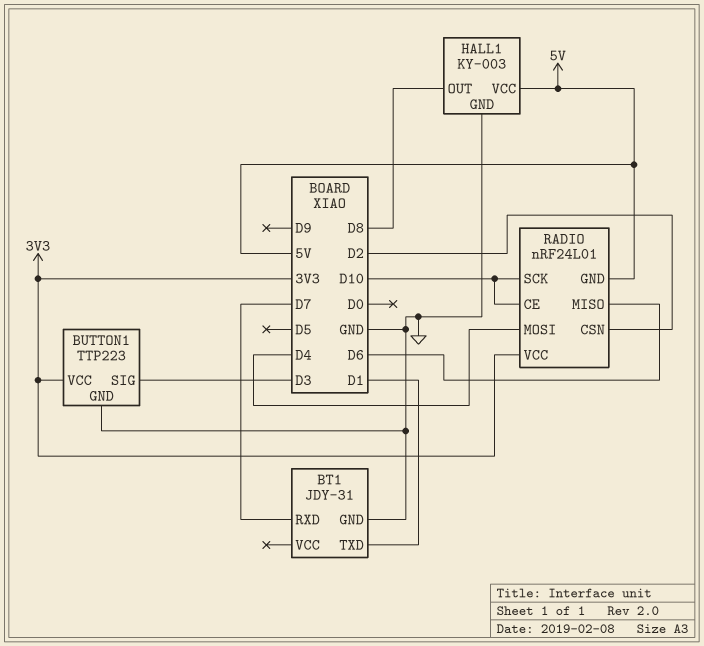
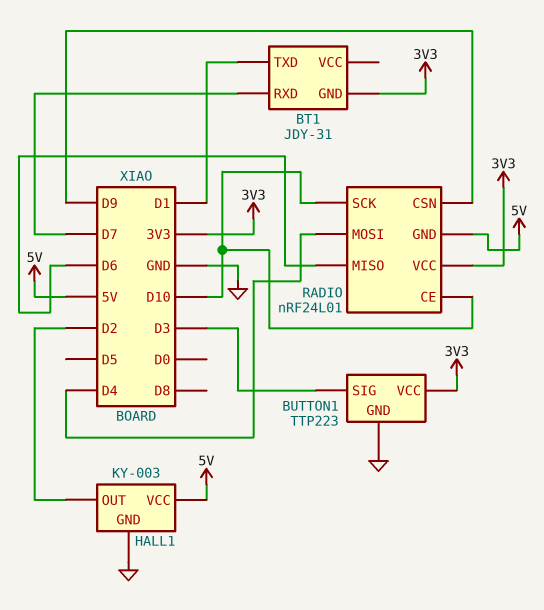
BT1 pin GND: GND -> 3V3
HALL1 pin OUT: D8 -> D2
RADIO pin CSN: D2 -> D9

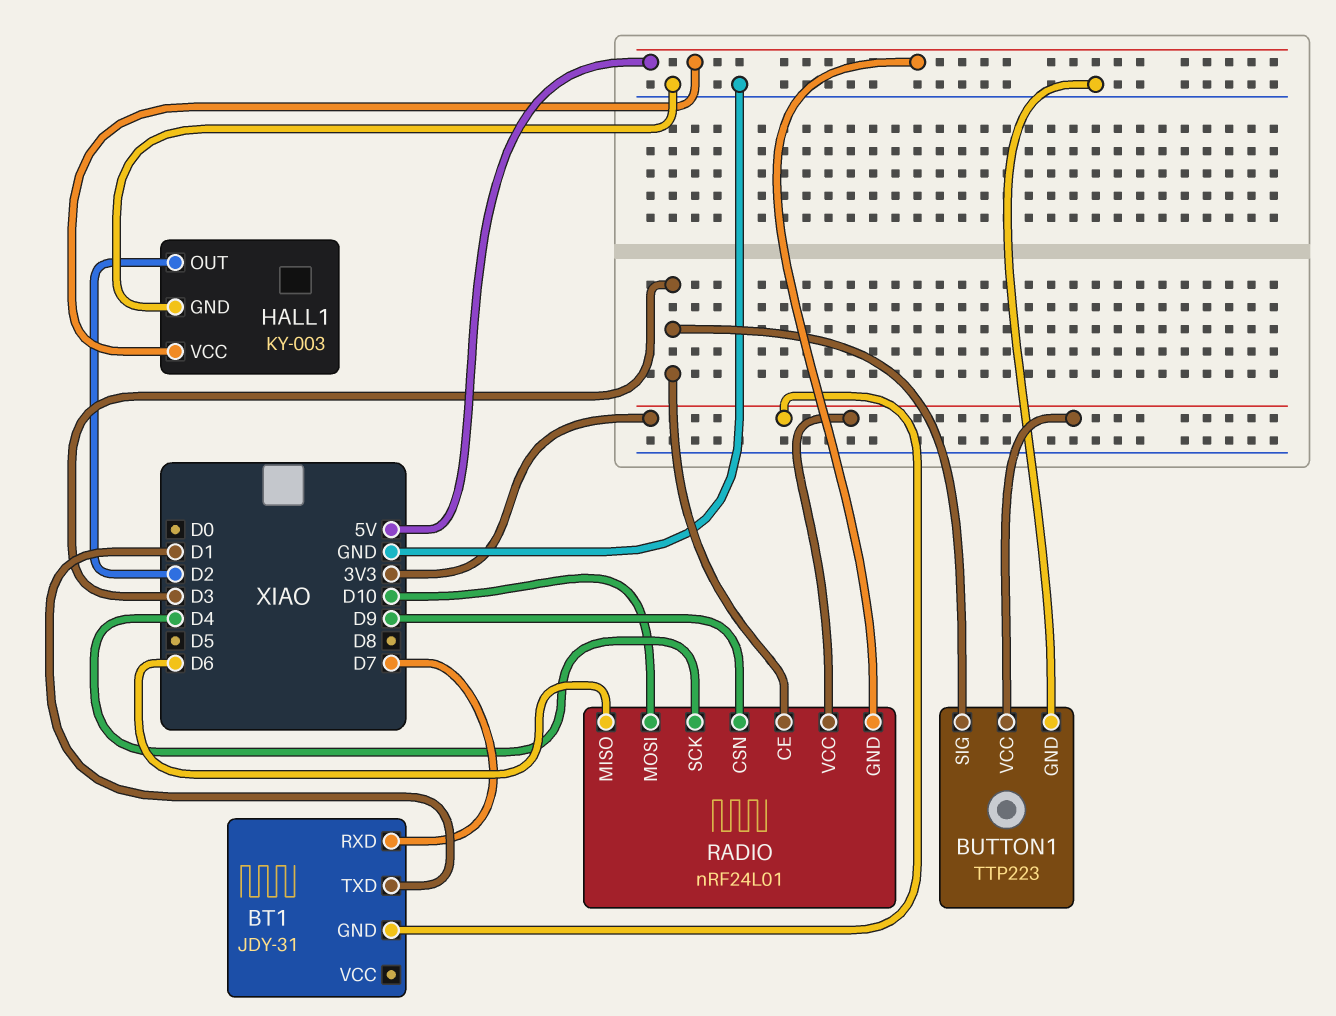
RADIO pin CE: D10 -> D3
RADIO pin MOSI: D4 -> D10
RADIO pin SCK: D10 -> D4

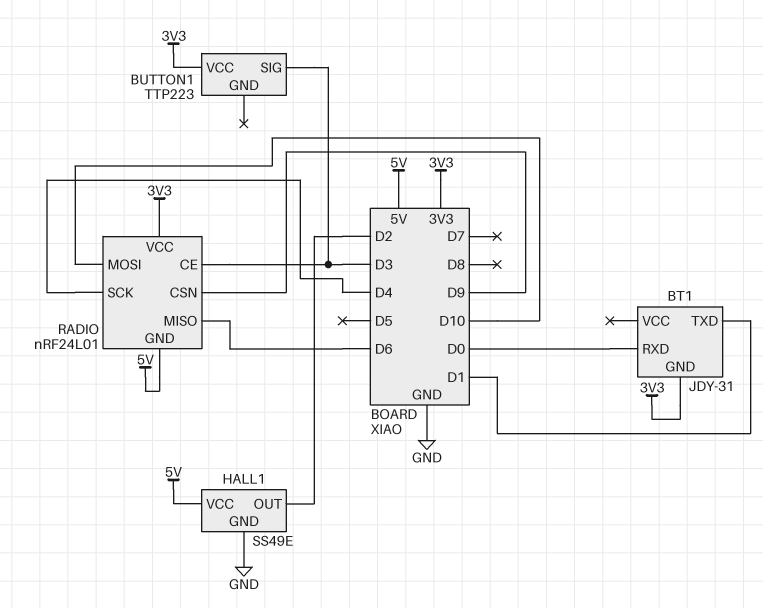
BT1 pin RXD: D7 -> D0
BUTTON1 pin GND: GND -> none
HALL1: KY-003 -> SS49E

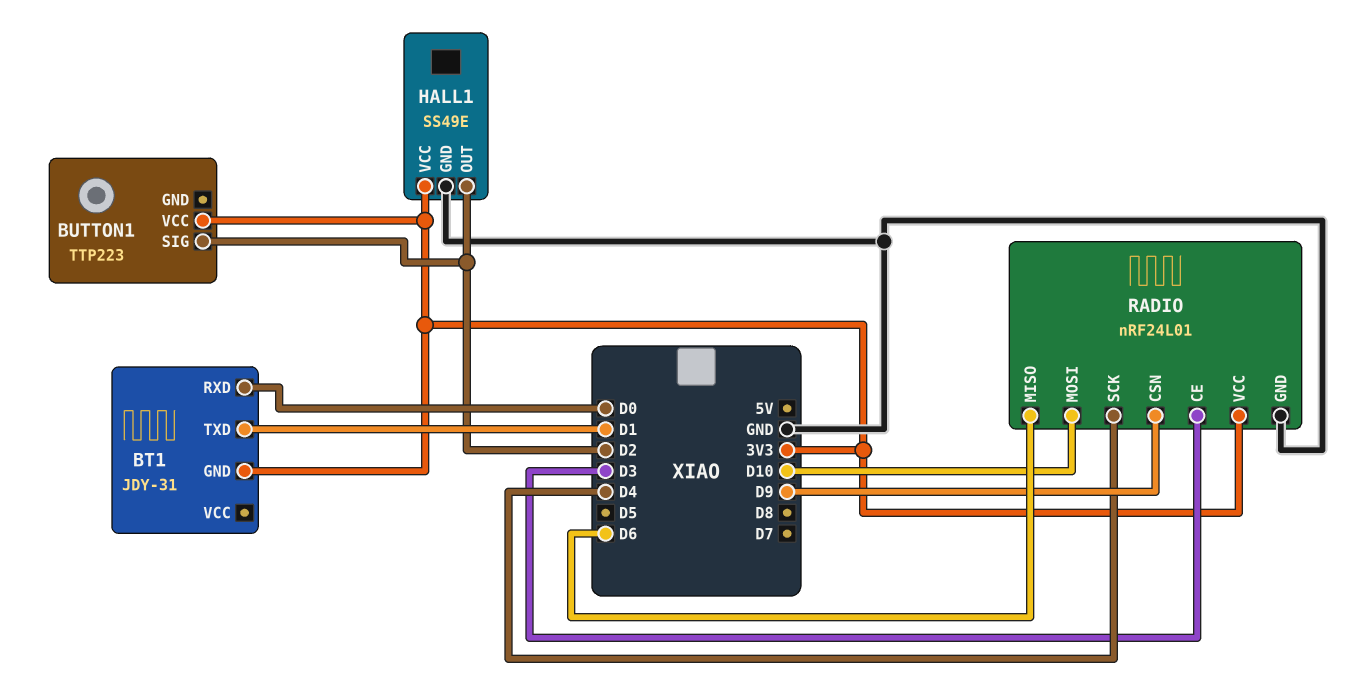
BUTTON1 pin SIG: D3 -> D2
HALL1 pin VCC: 5V -> 3V3
RADIO pin GND: 5V -> GND

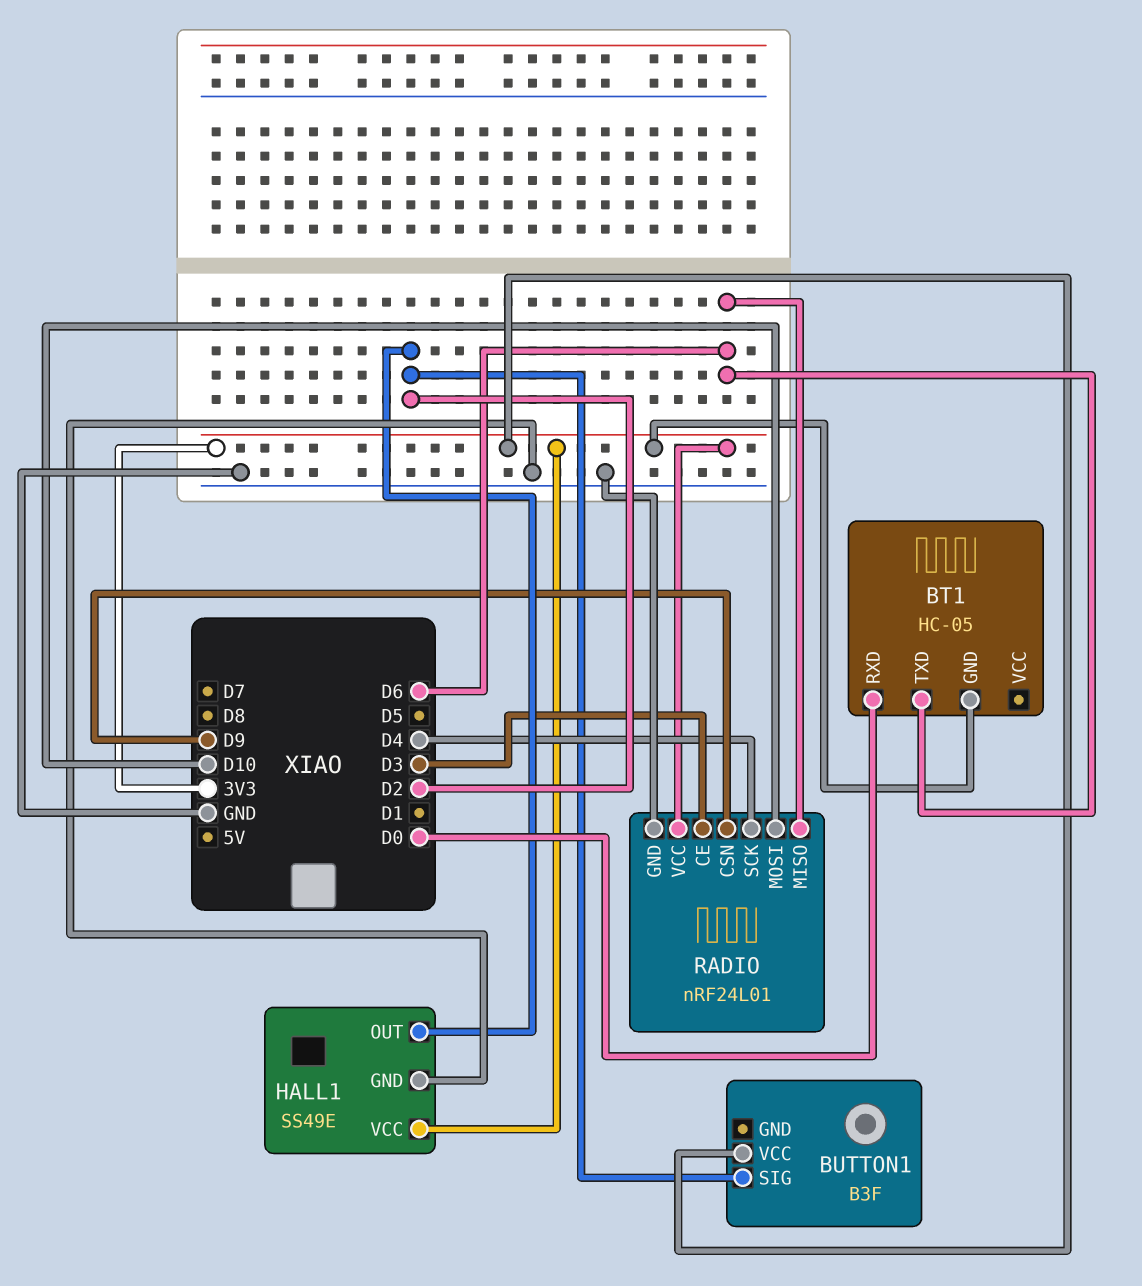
BT1: JDY-31 -> HC-05
BT1 pin TXD: D1 -> D6
BUTTON1: TTP223 -> B3F

